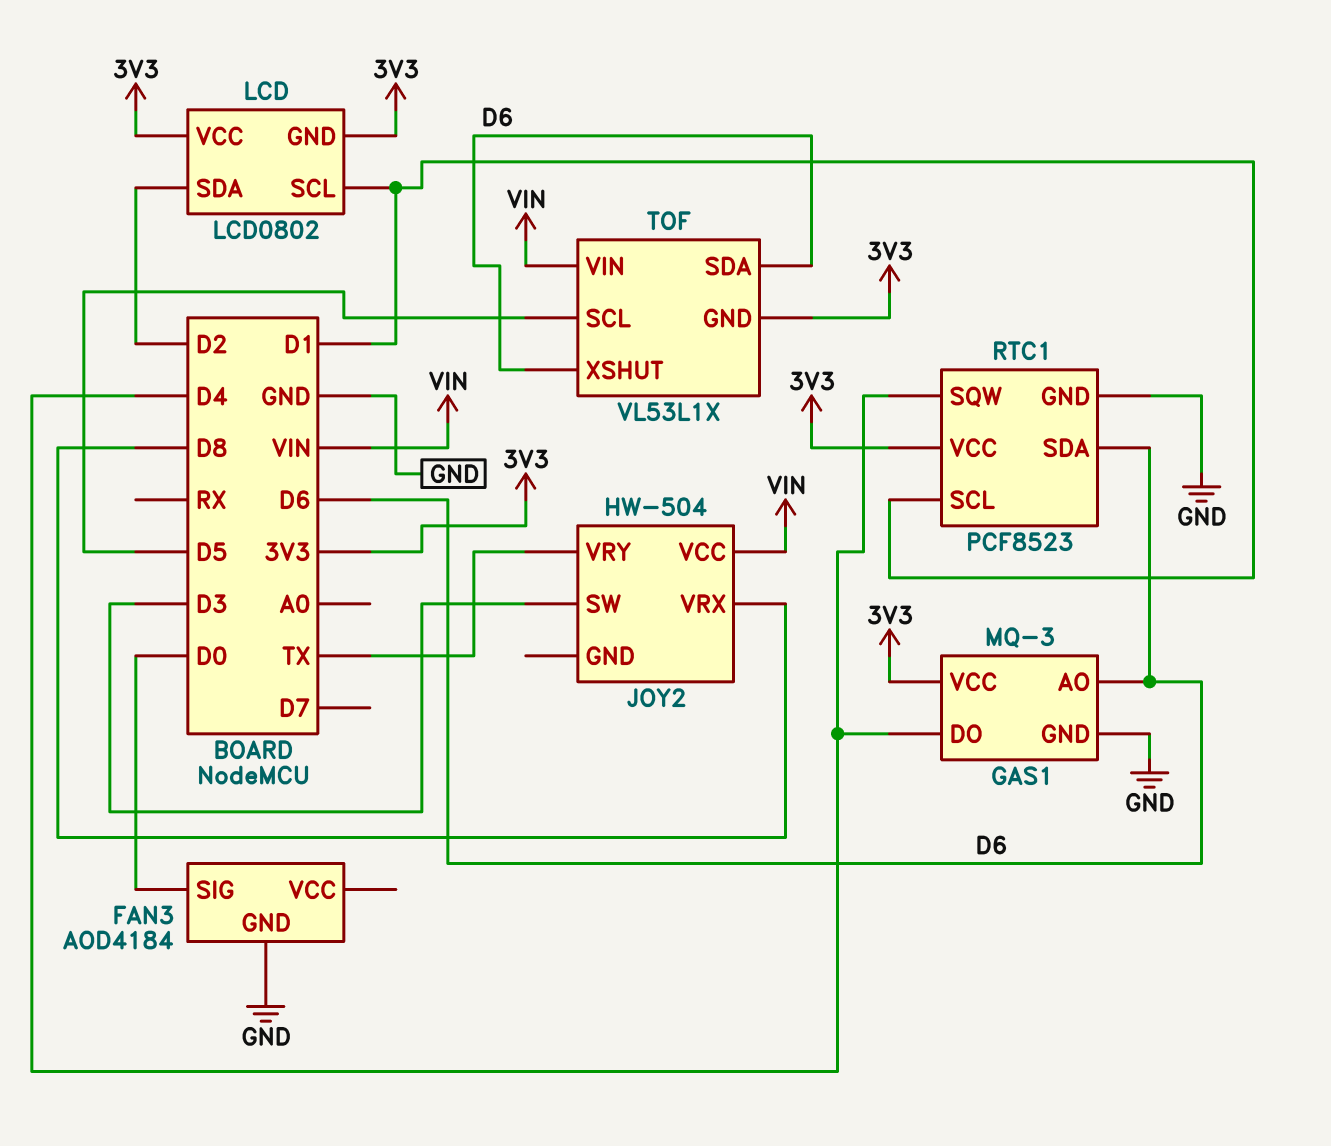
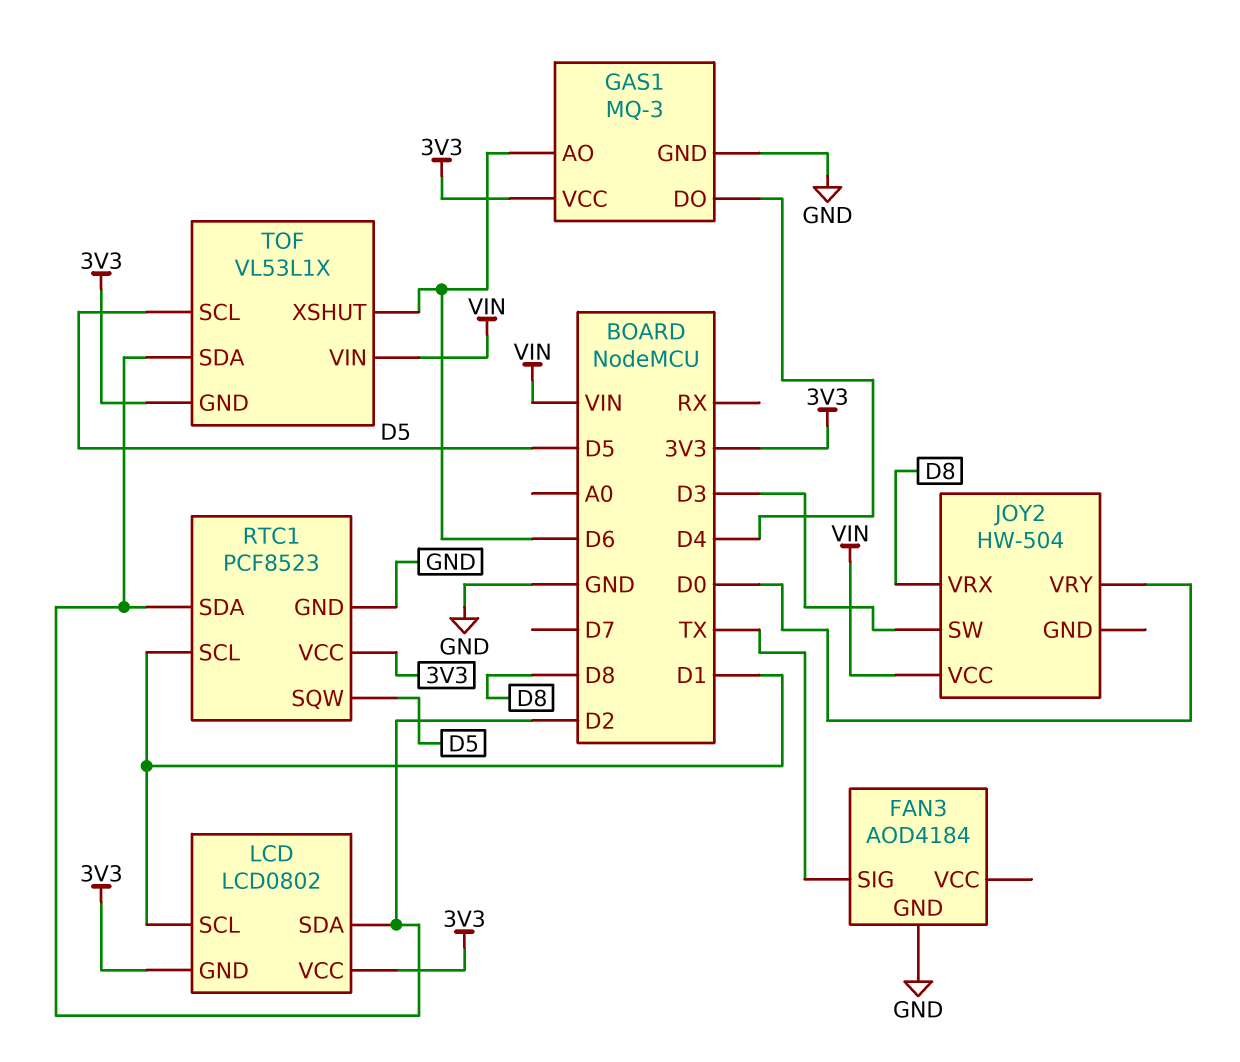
FAN3 pin SIG: D0 -> TX
JOY2 pin VRY: TX -> D0
RTC1 pin SDA: D6 -> D2
RTC1 pin SQW: D4 -> D5
TOF pin SDA: D6 -> D2

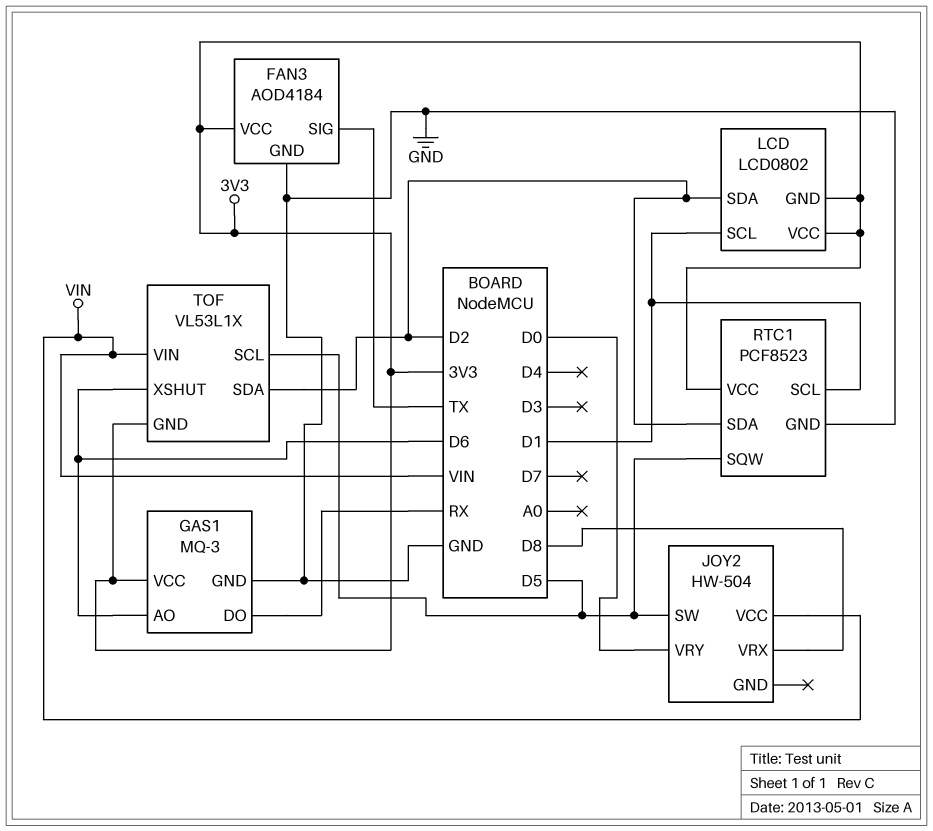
FAN3 pin VCC: none -> 3V3
GAS1 pin DO: D4 -> RX
JOY2 pin SW: D3 -> D5

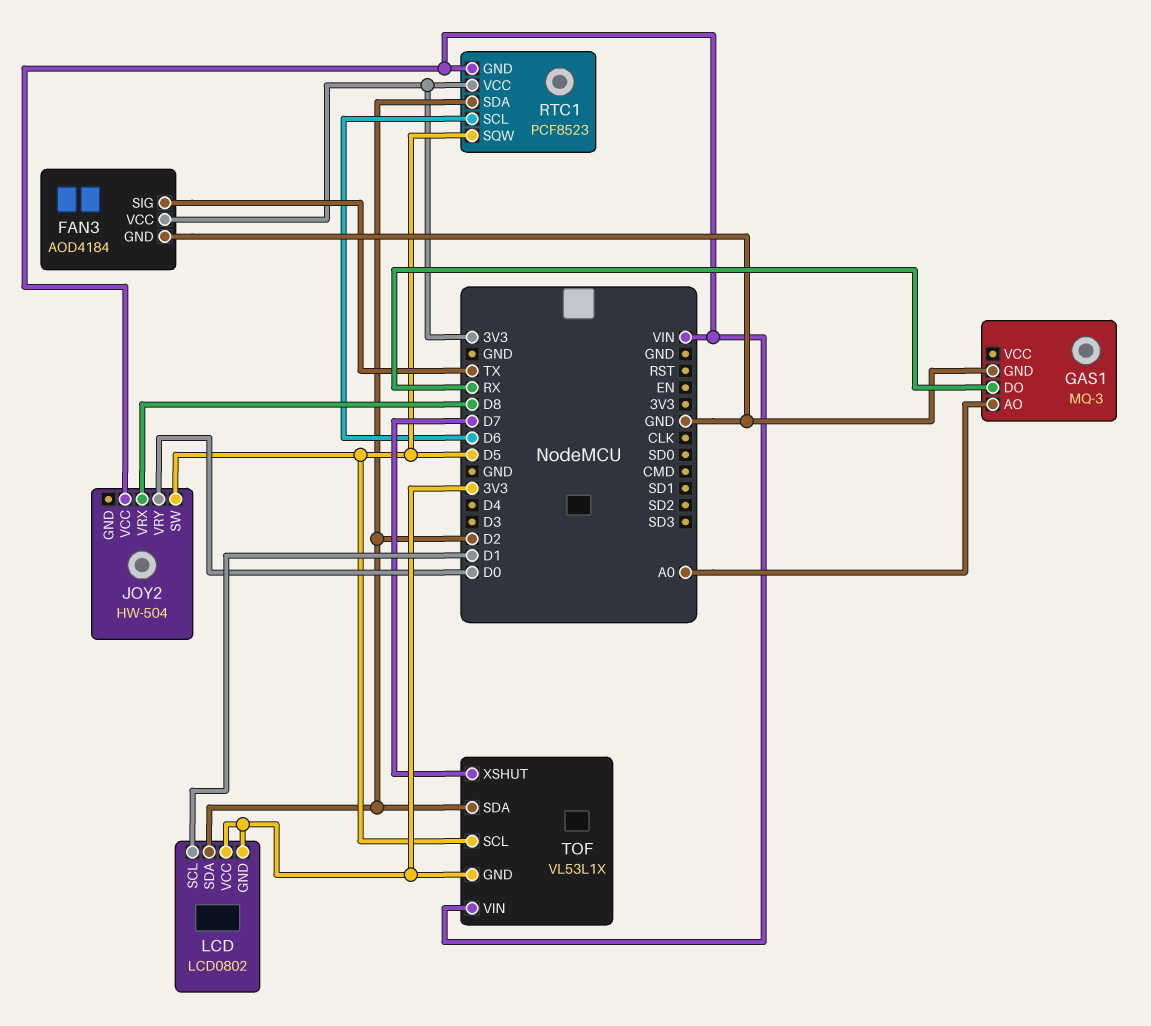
GAS1 pin AO: D6 -> A0
GAS1 pin VCC: 3V3 -> none
RTC1 pin GND: GND -> VIN
RTC1 pin SCL: D1 -> D6
TOF pin XSHUT: D6 -> D7

